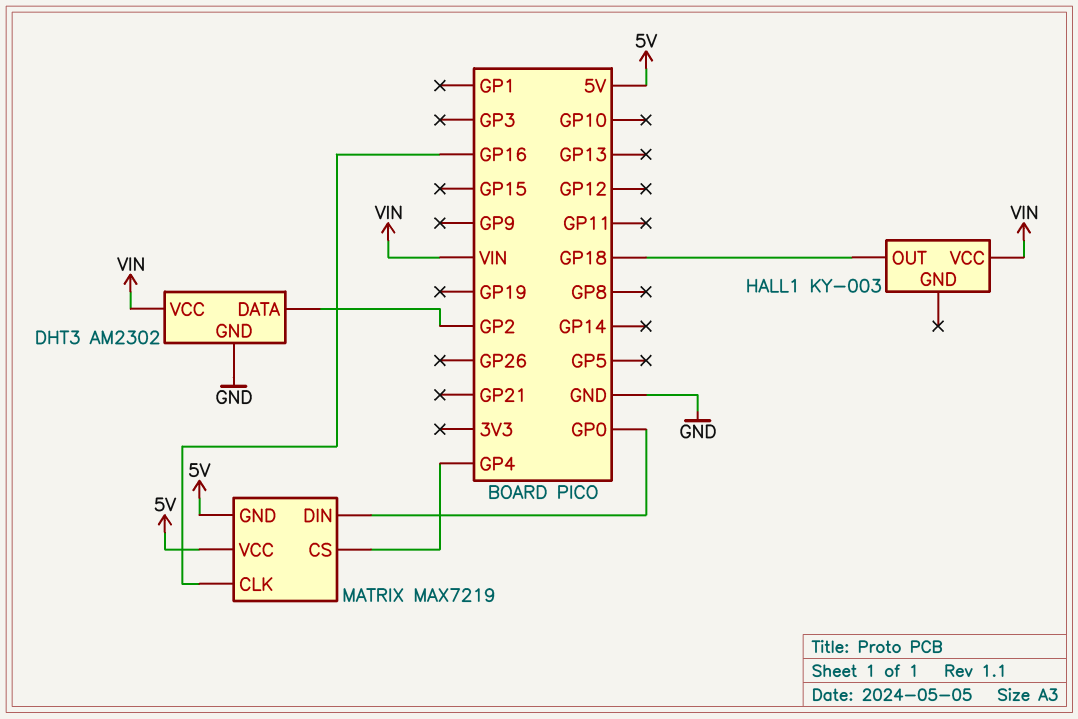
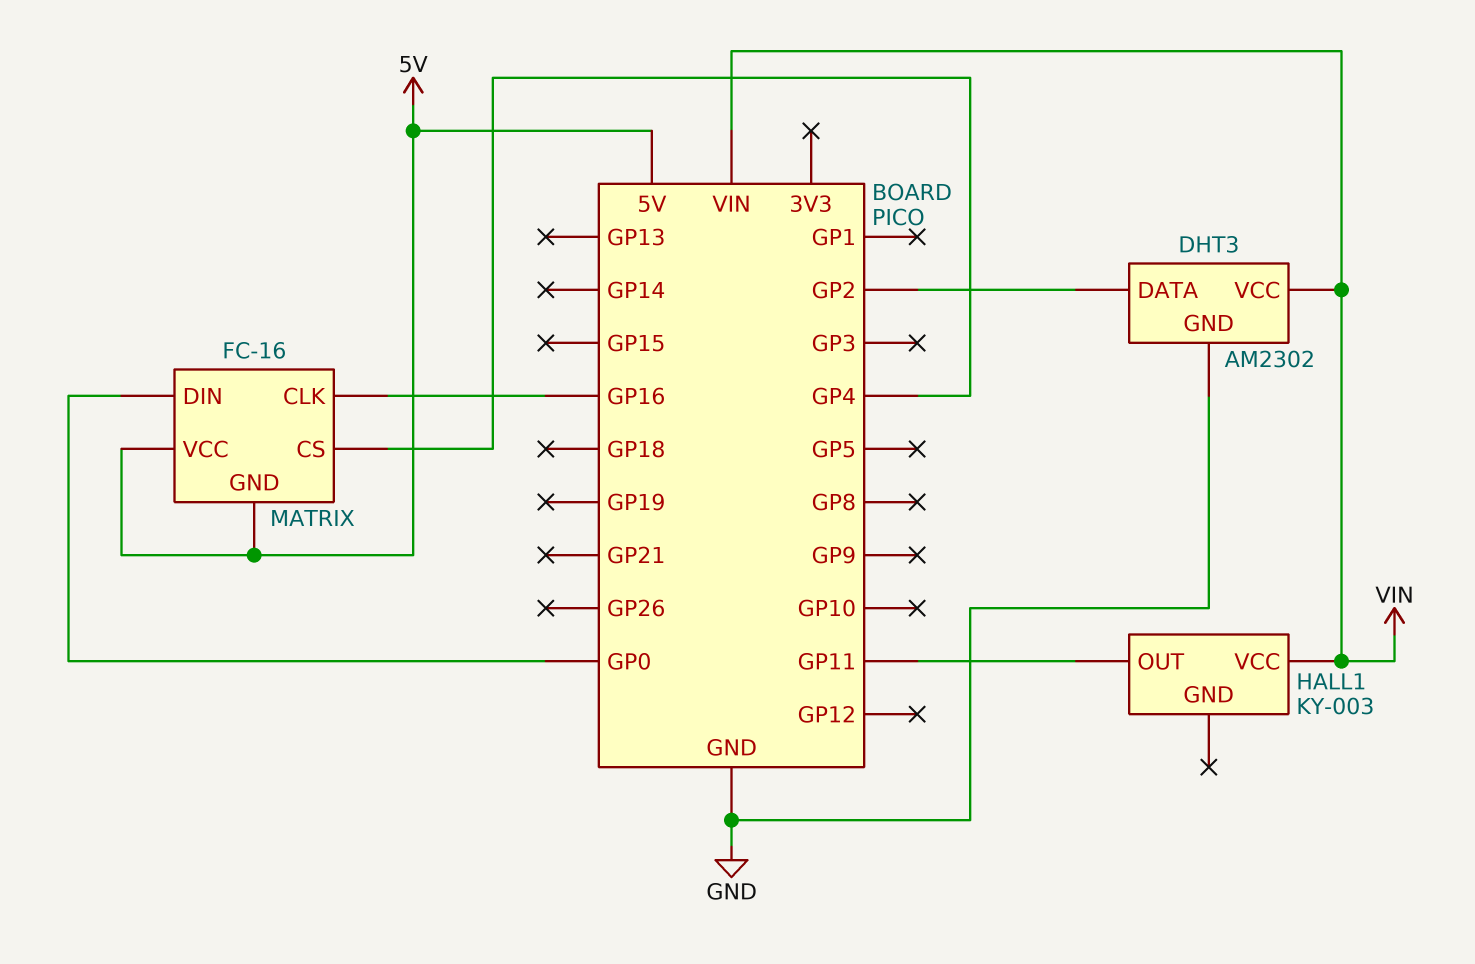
HALL1 pin OUT: GP18 -> GP11
MATRIX: MAX7219 -> FC-16

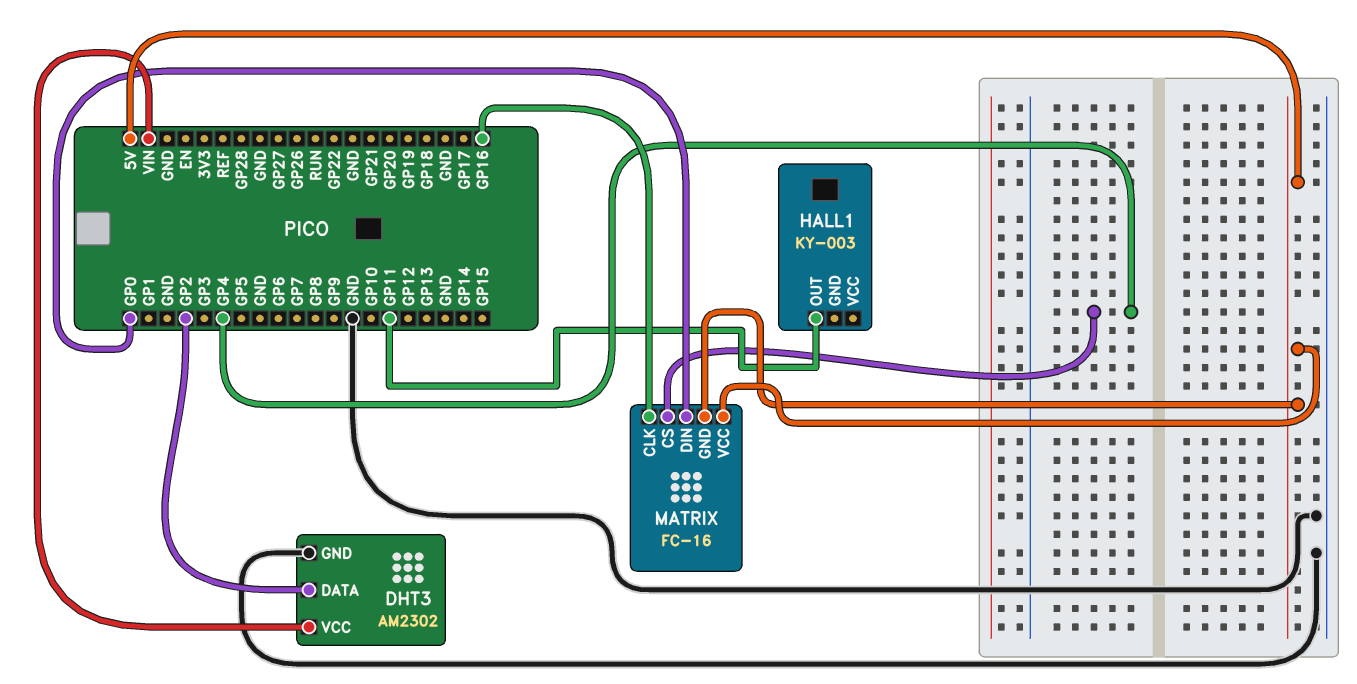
HALL1 pin VCC: VIN -> none

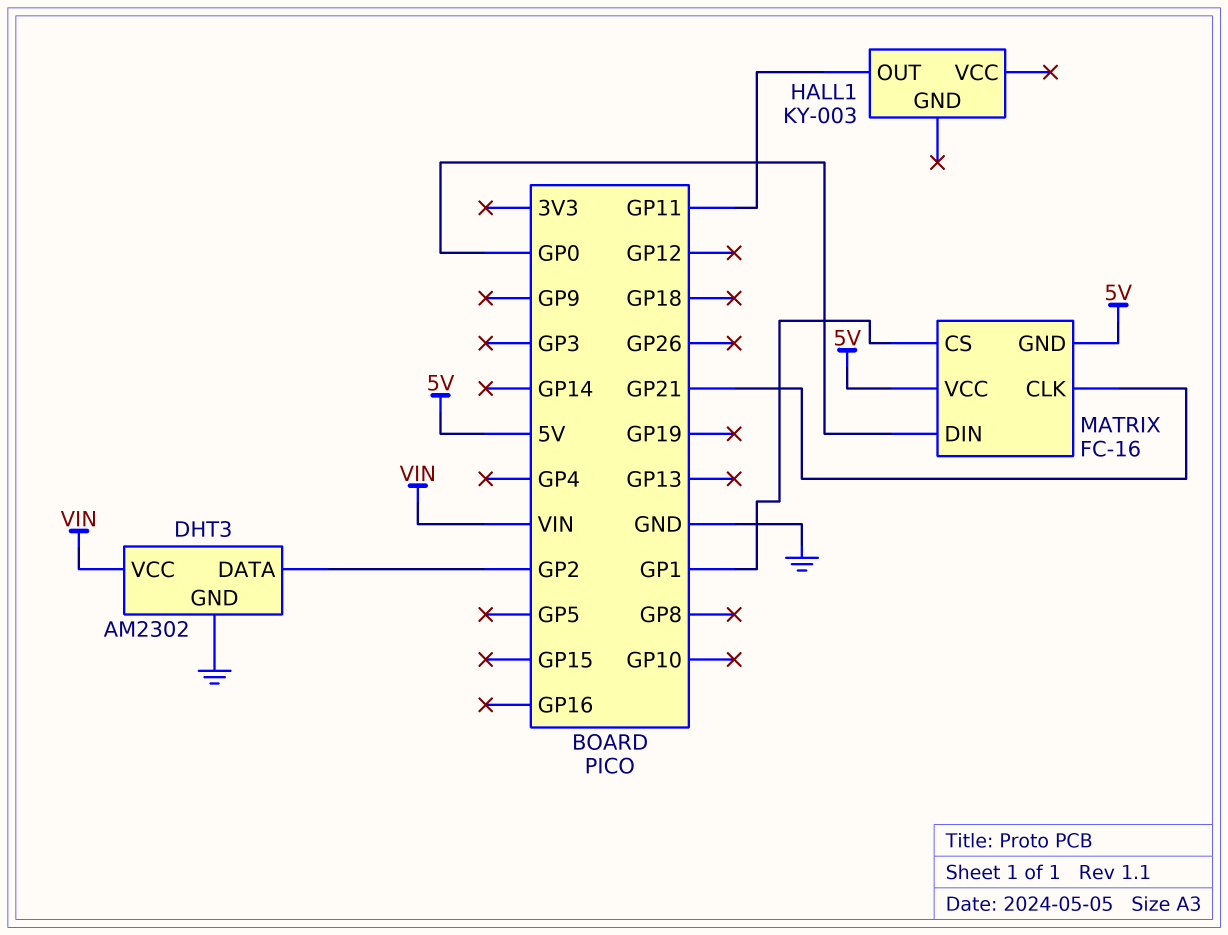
MATRIX pin CLK: GP16 -> GP21
MATRIX pin CS: GP4 -> GP1

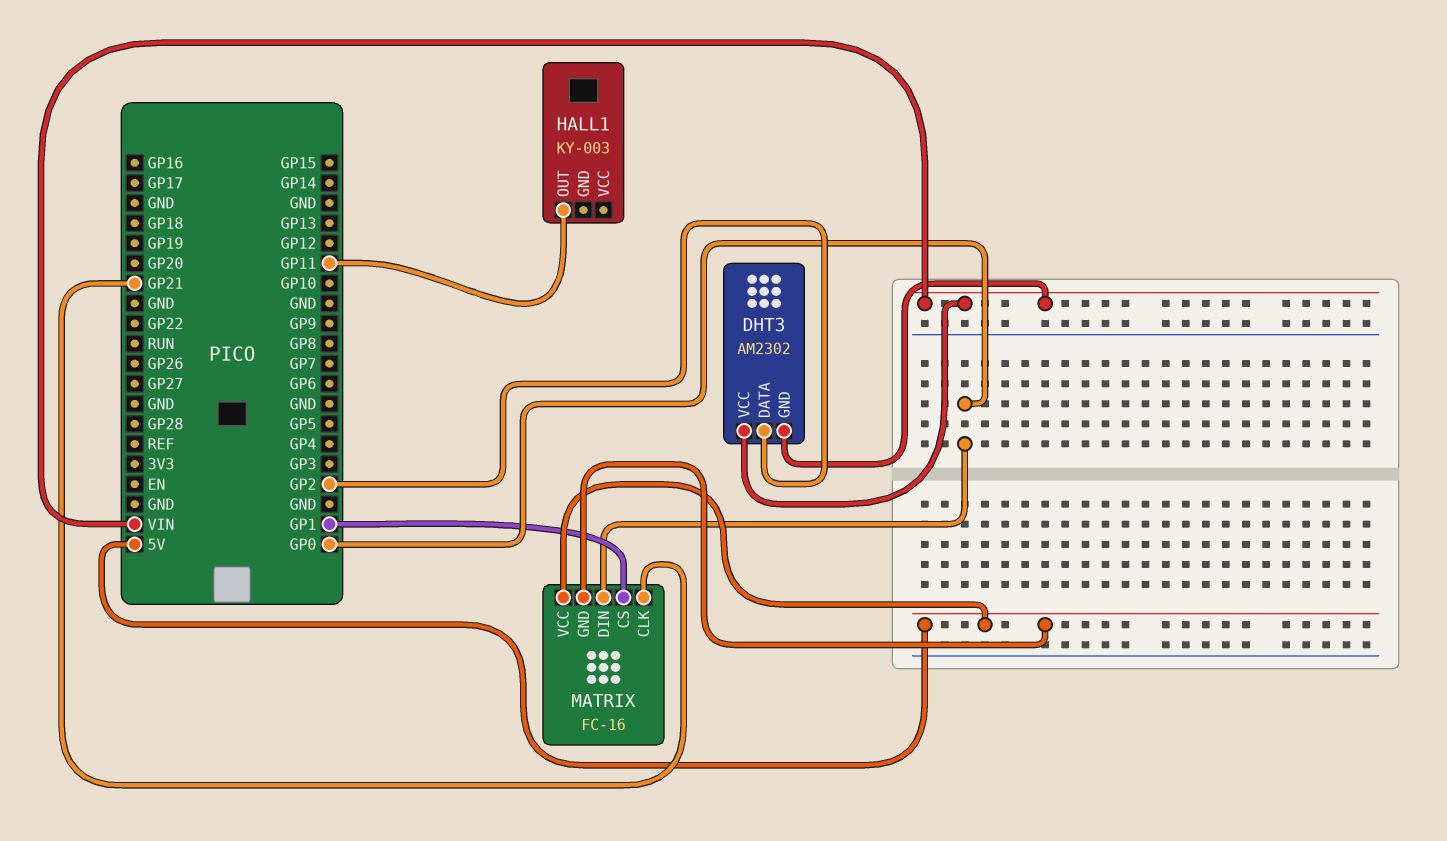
DHT3 pin GND: GND -> VIN

